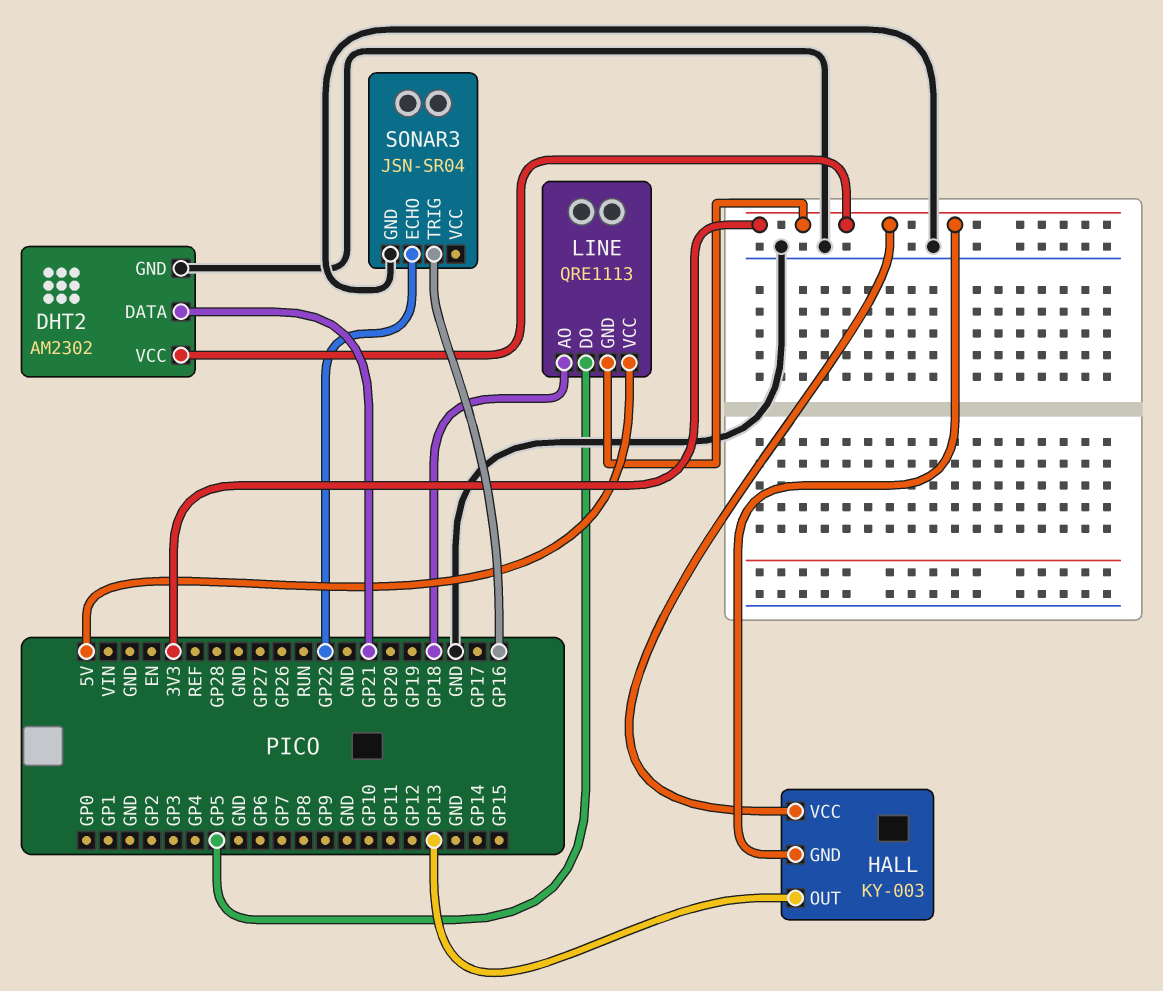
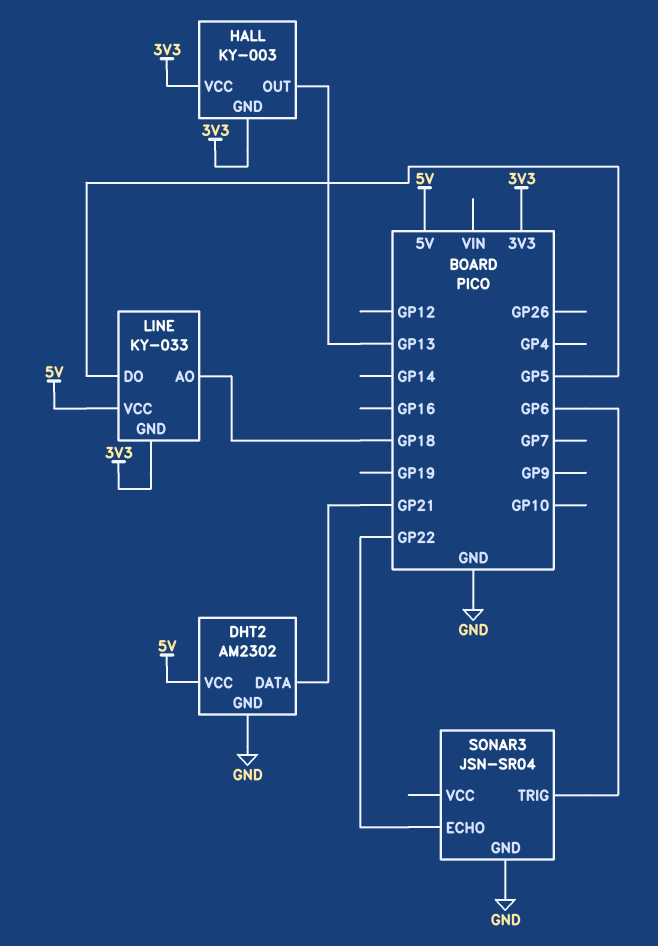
DHT2 pin VCC: 3V3 -> 5V
LINE: QRE1113 -> KY-033
SONAR3 pin TRIG: GP16 -> GP6

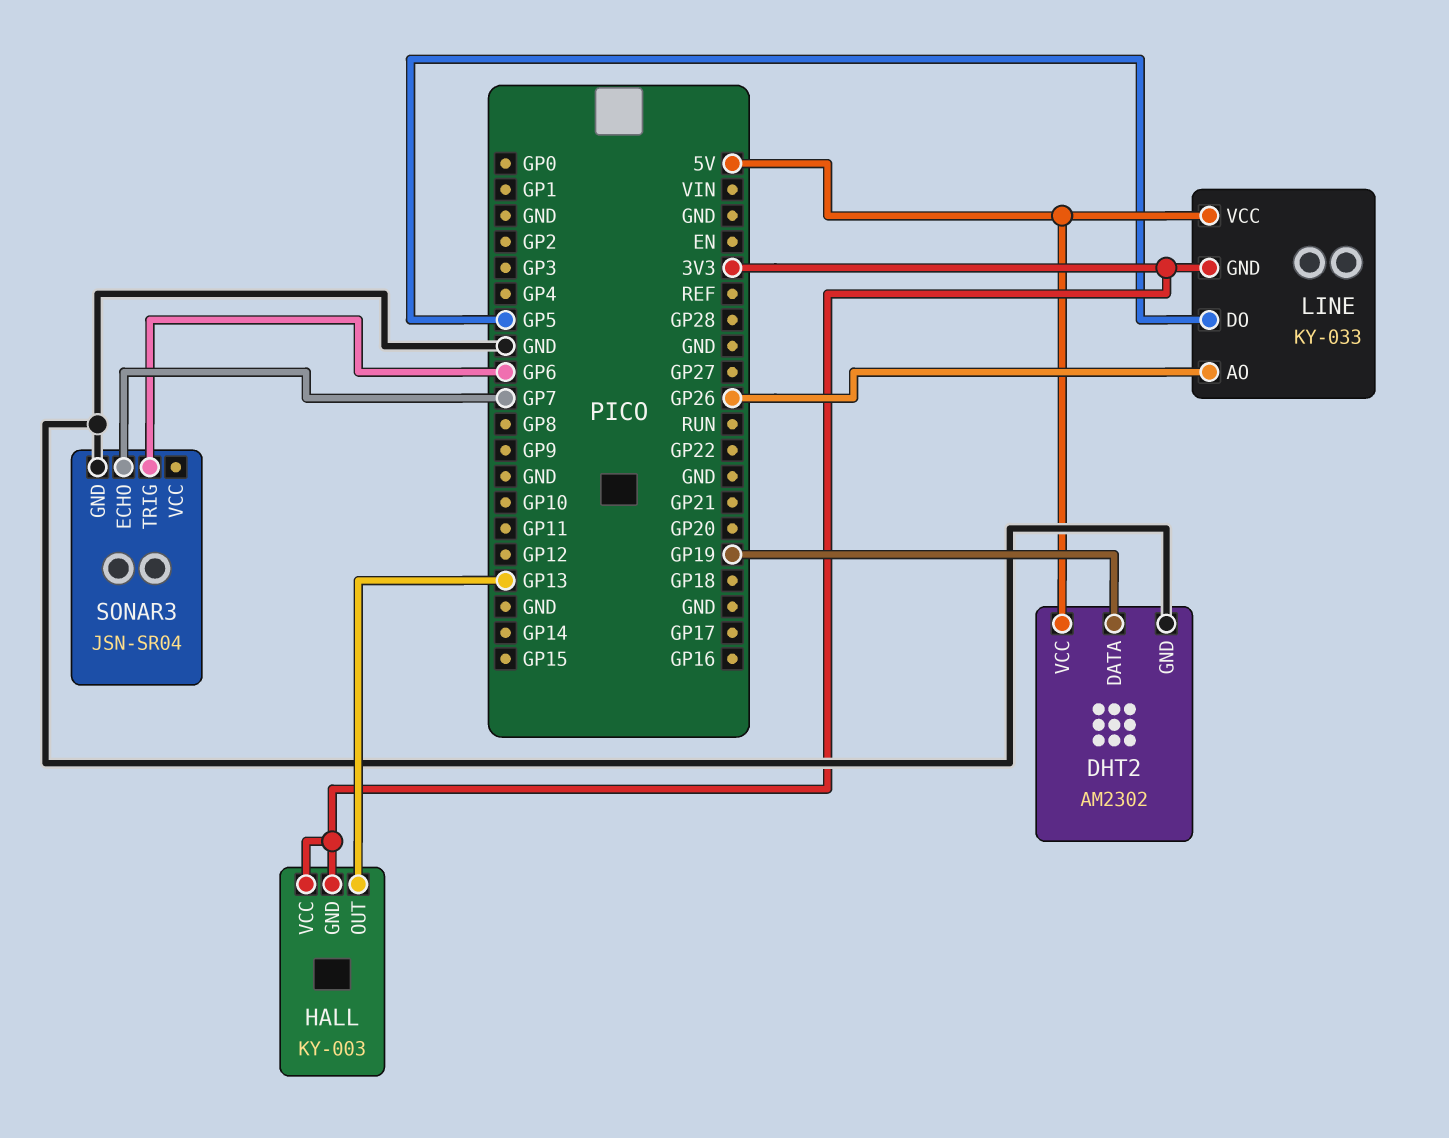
DHT2 pin DATA: GP21 -> GP19
LINE pin AO: GP18 -> GP26
SONAR3 pin ECHO: GP22 -> GP7

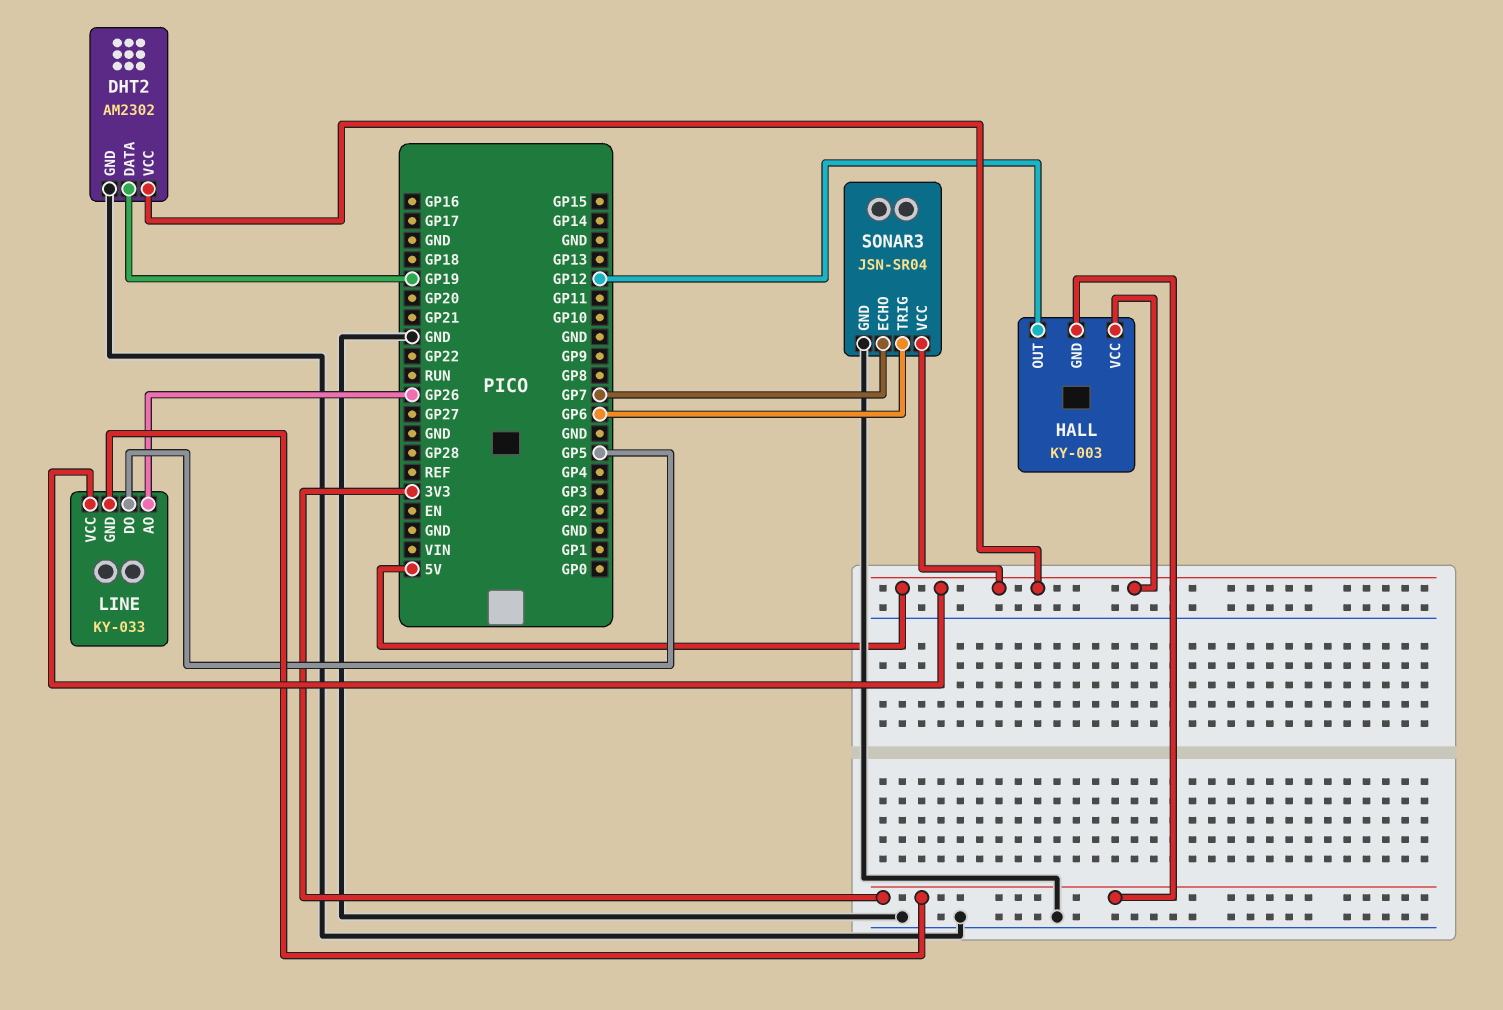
HALL pin OUT: GP13 -> GP12
HALL pin VCC: 3V3 -> 5V
SONAR3 pin VCC: none -> 5V

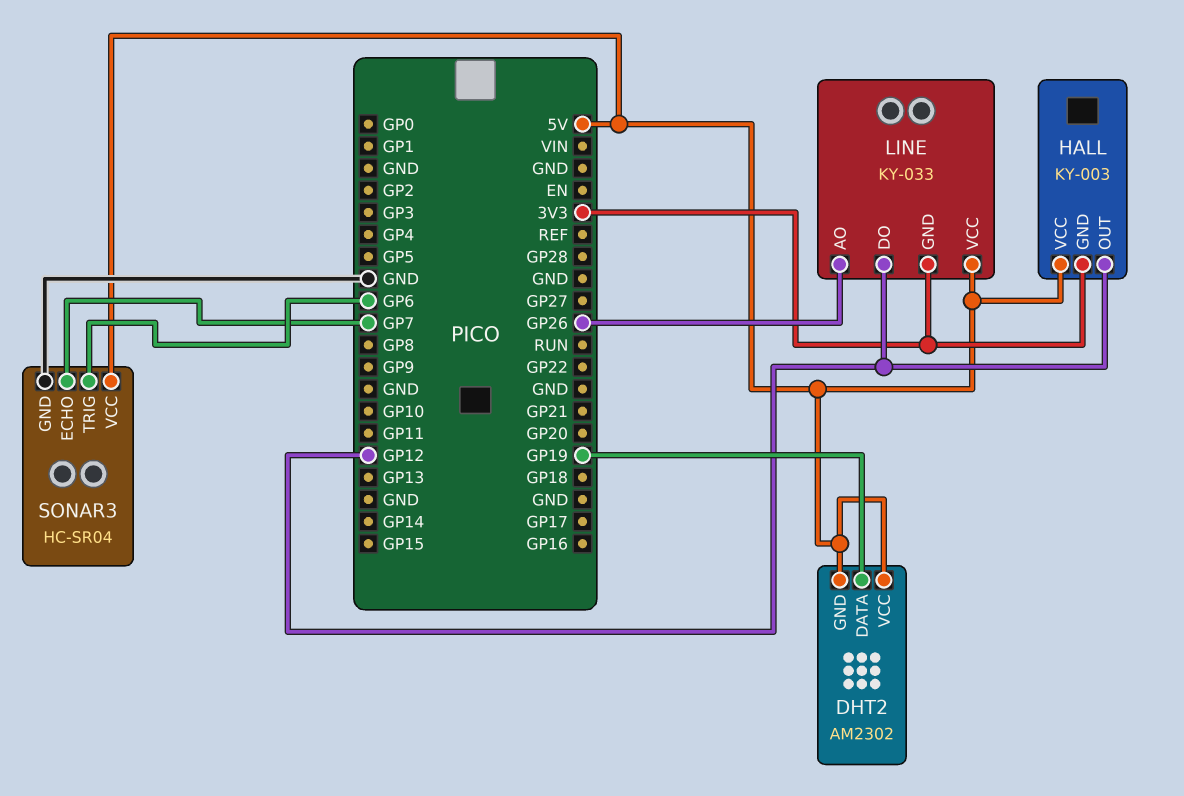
DHT2 pin GND: GND -> 5V
LINE pin DO: GP5 -> GP12
SONAR3: JSN-SR04 -> HC-SR04

